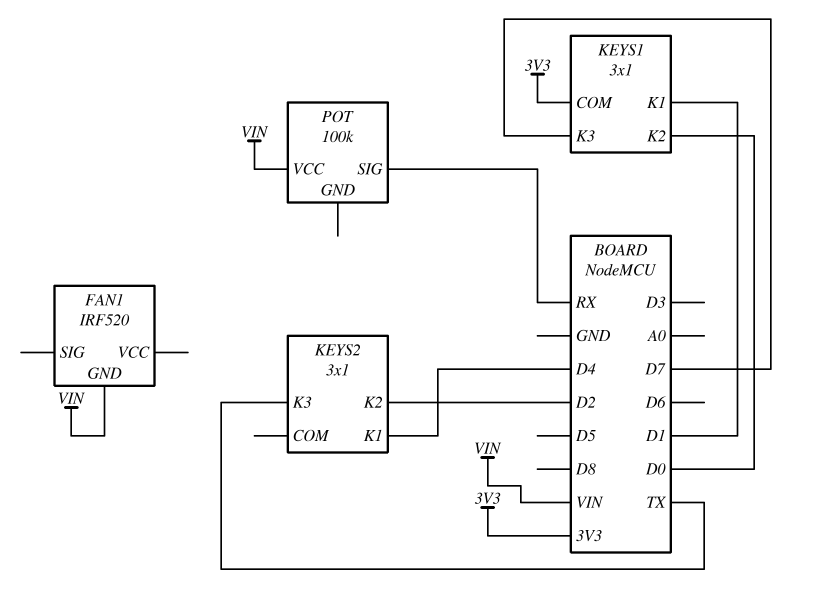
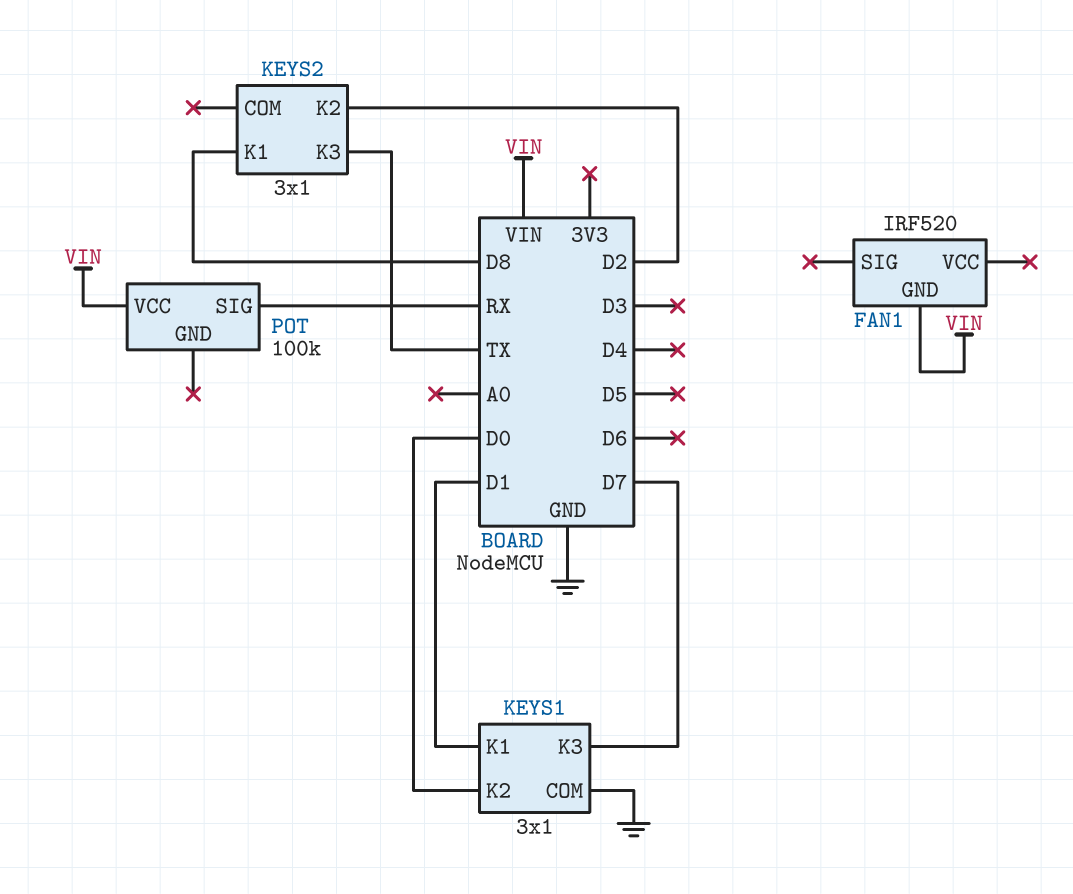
KEYS1 pin COM: 3V3 -> GND
KEYS2 pin K1: D4 -> D8

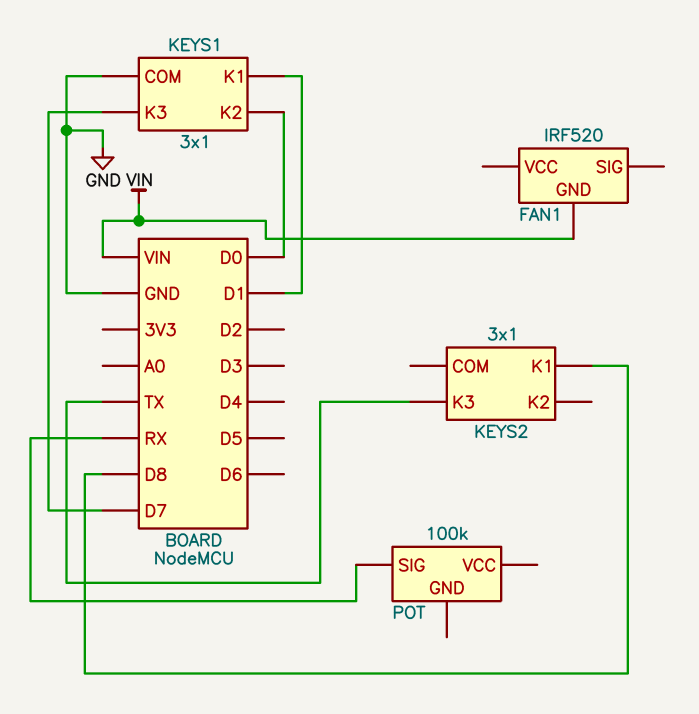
KEYS2 pin K2: D2 -> none
POT pin VCC: VIN -> none

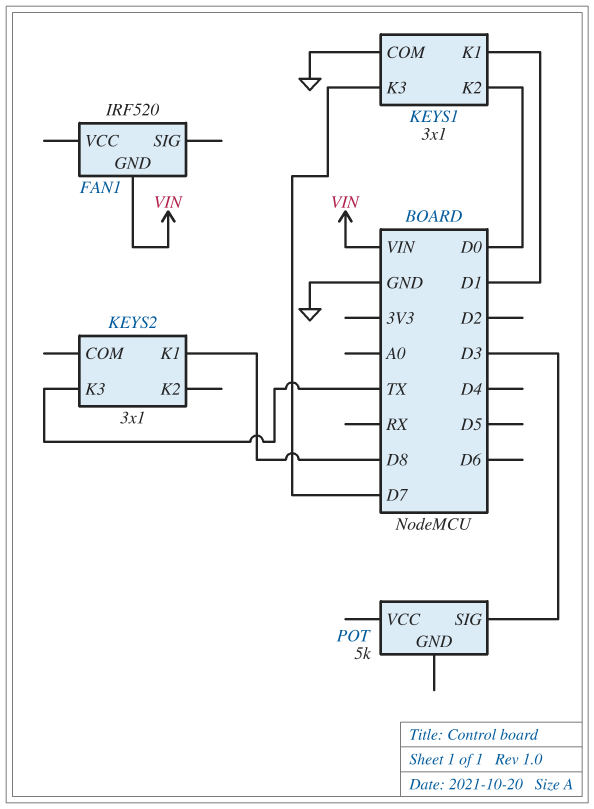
POT: 100k -> 5k
POT pin SIG: RX -> D3

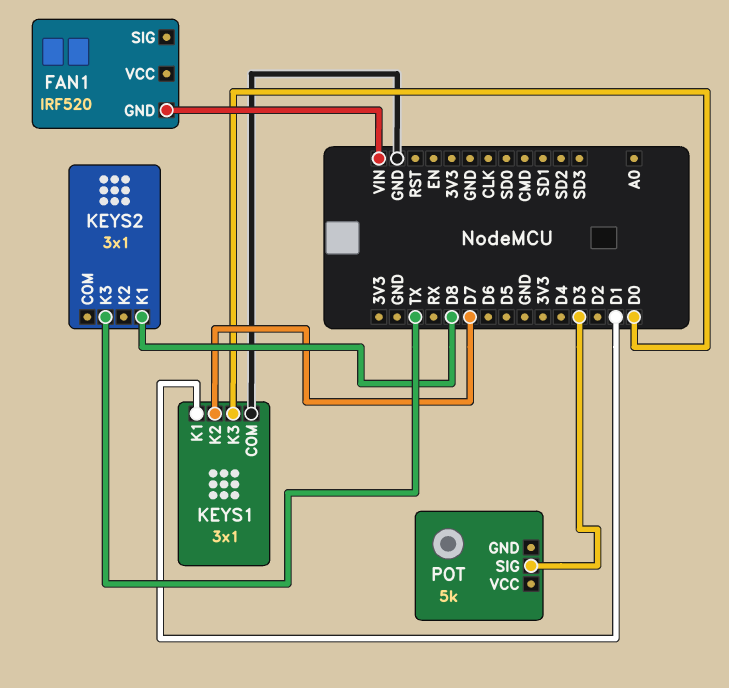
KEYS1 pin K2: D0 -> D7
KEYS1 pin K3: D7 -> D0

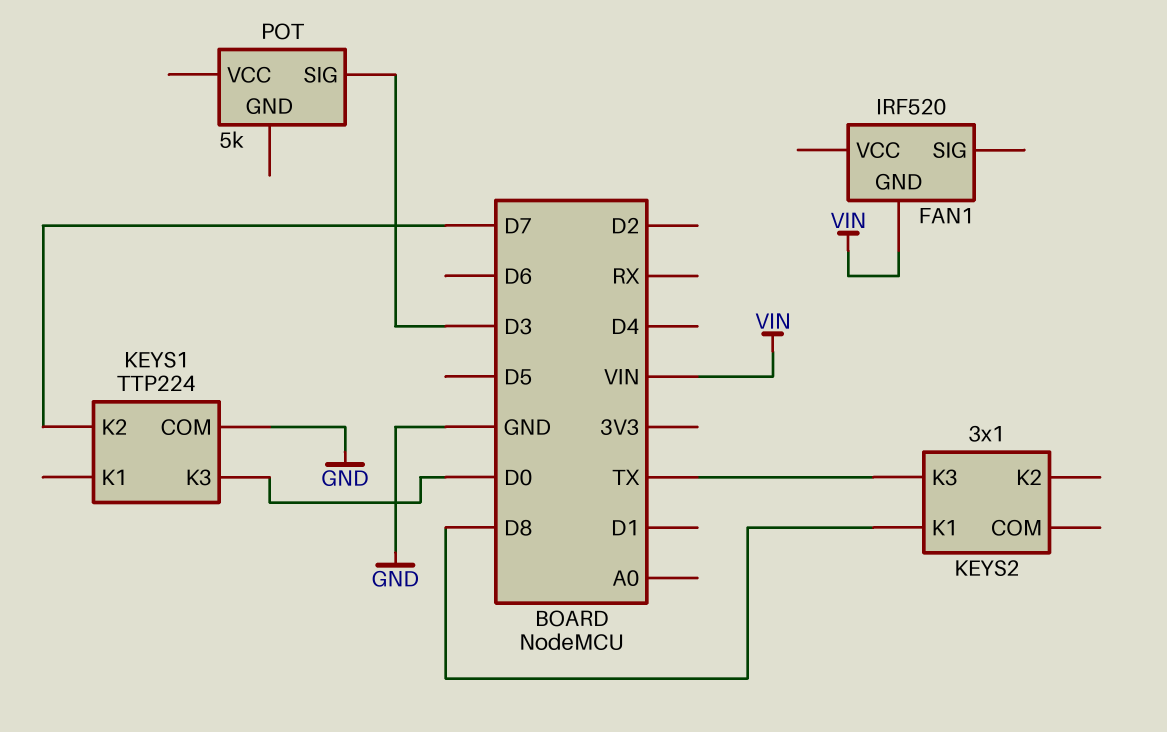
KEYS1: 3x1 -> TTP224
KEYS1 pin K1: D1 -> none

